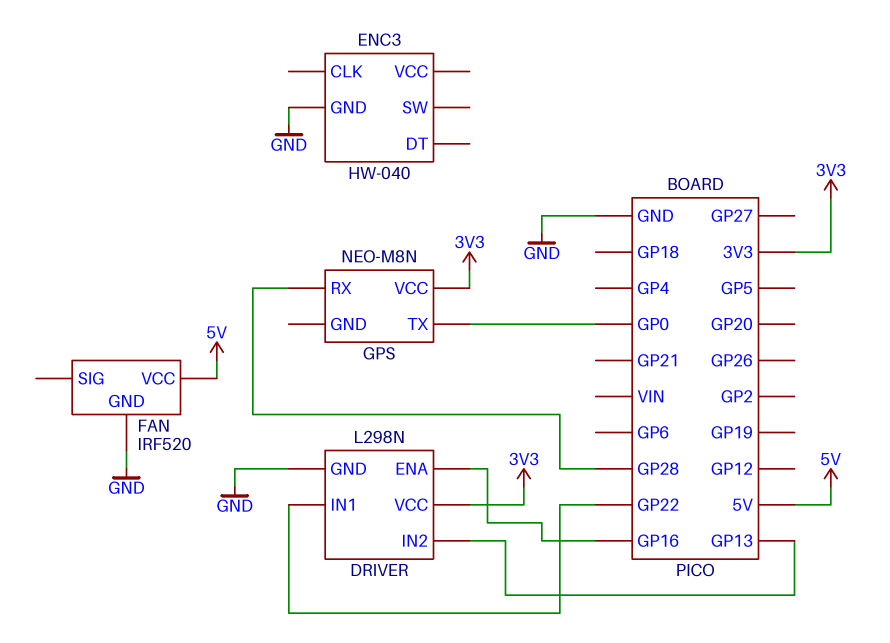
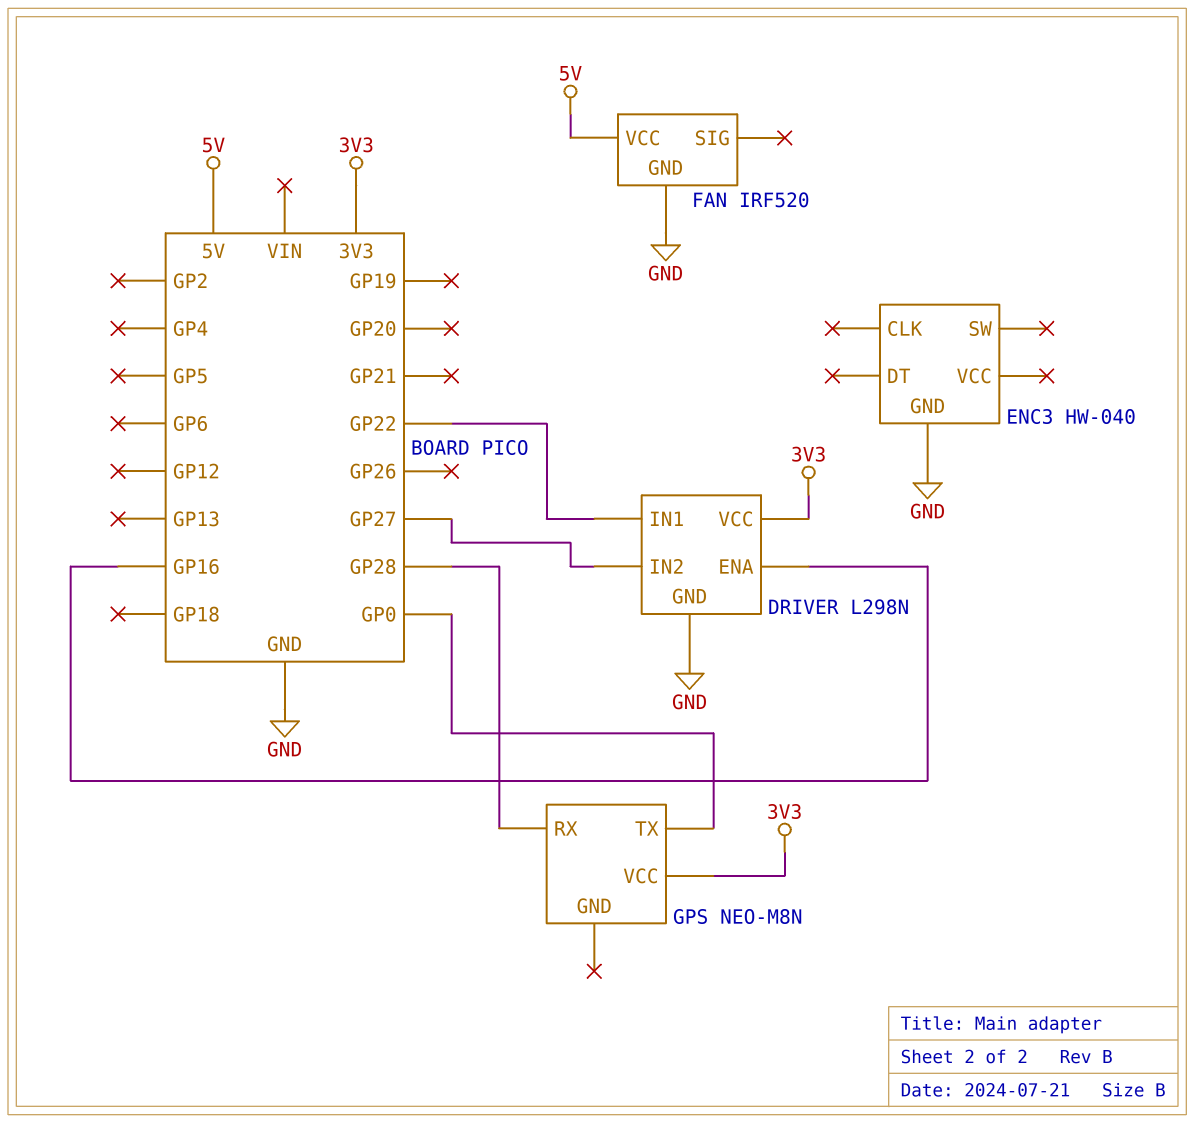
DRIVER pin IN2: GP13 -> GP27

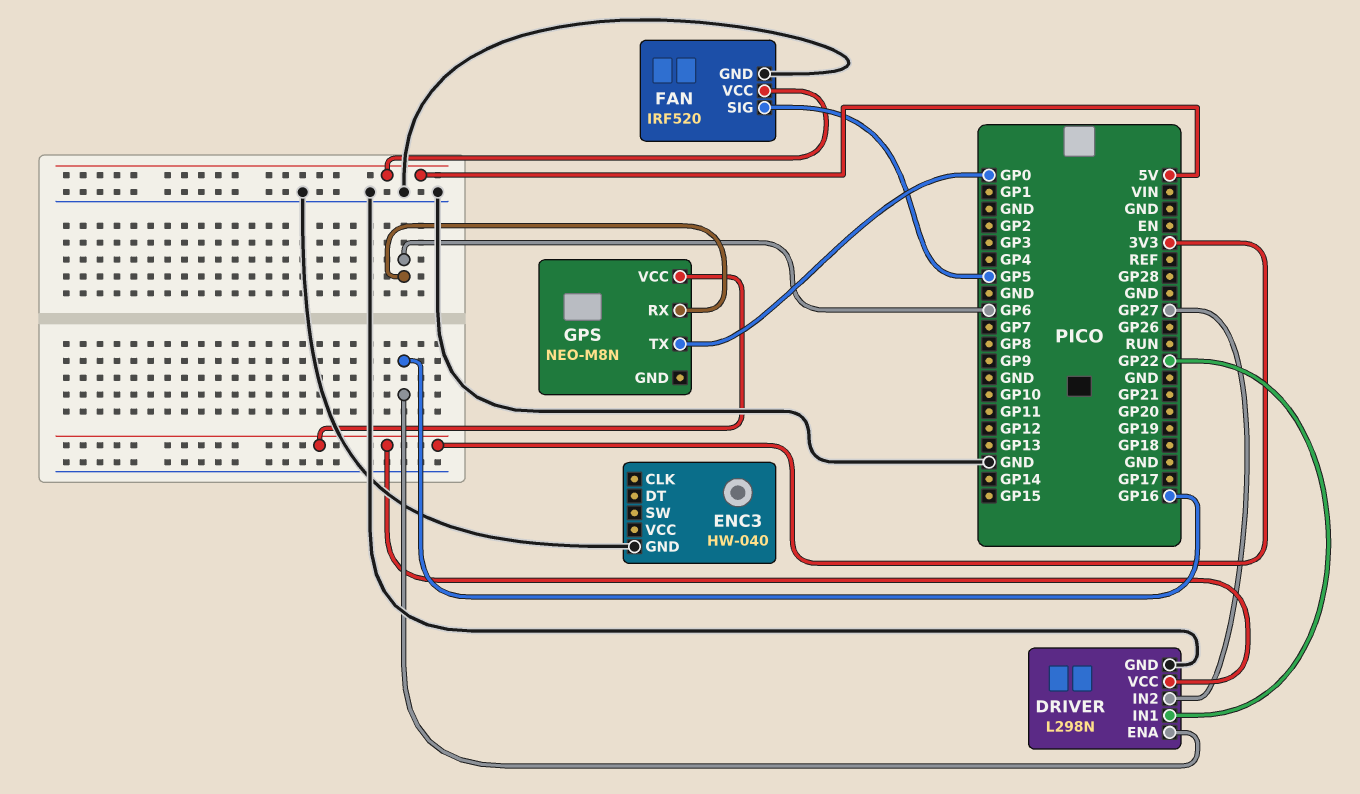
FAN pin SIG: none -> GP5
GPS pin RX: GP28 -> GP6

